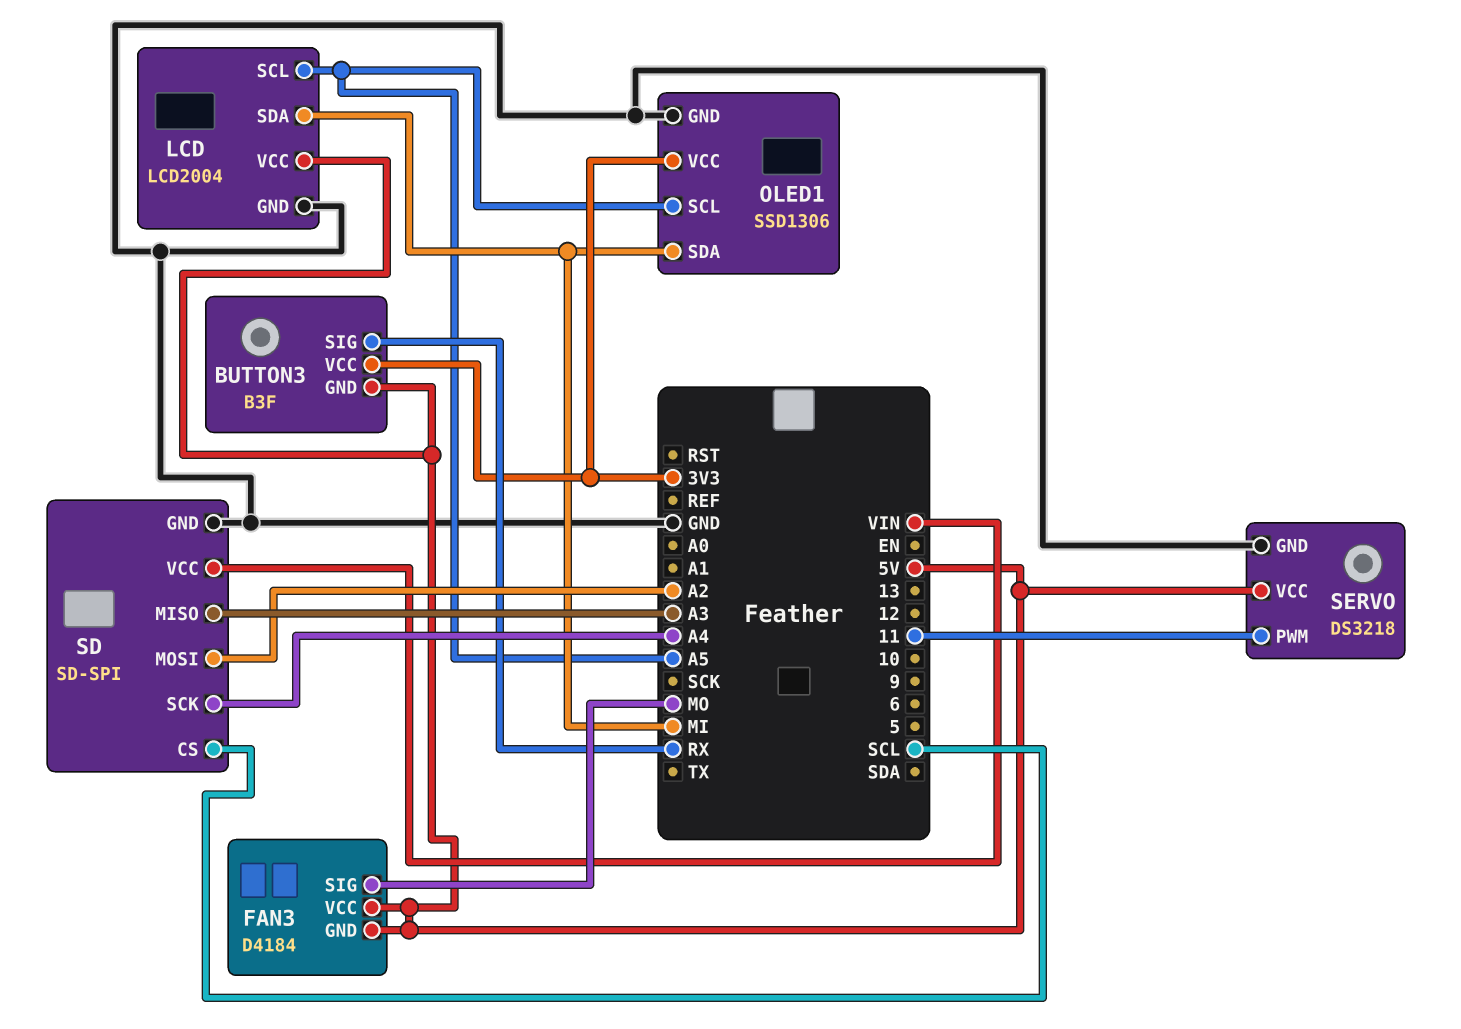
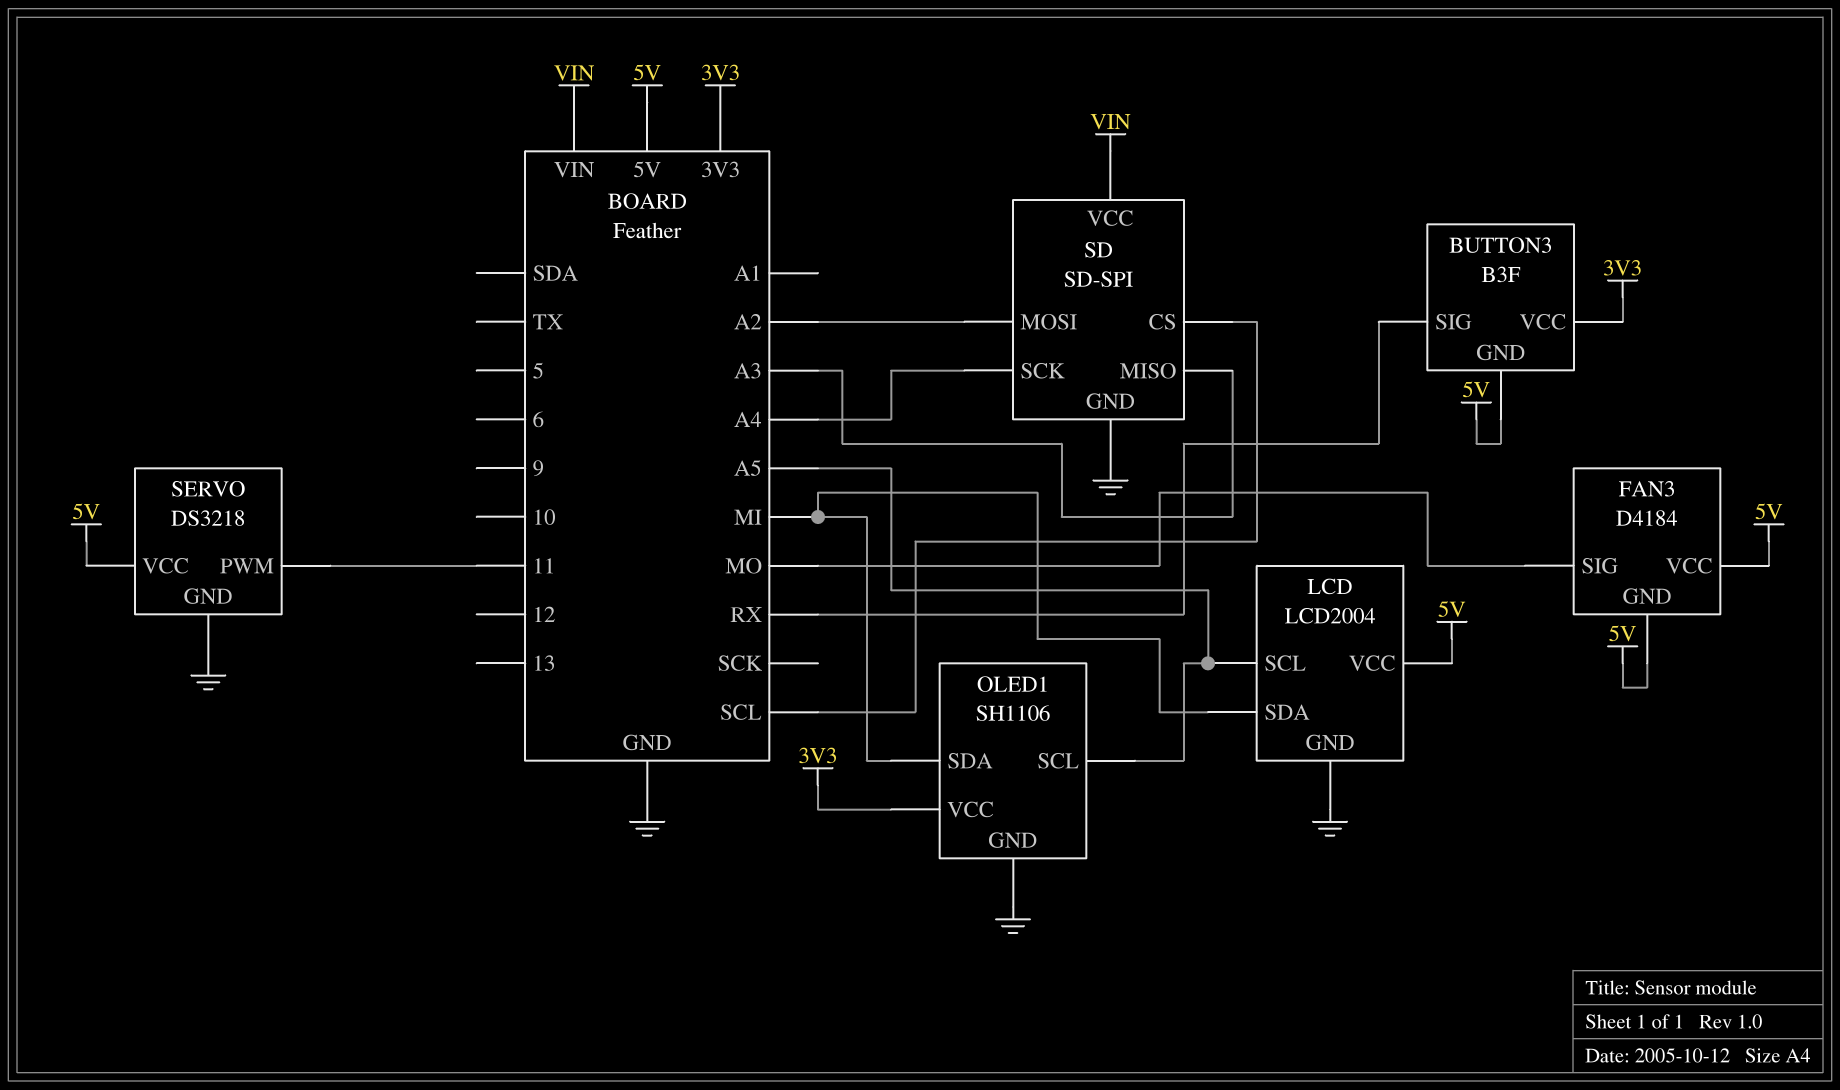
OLED1: SSD1306 -> SH1106

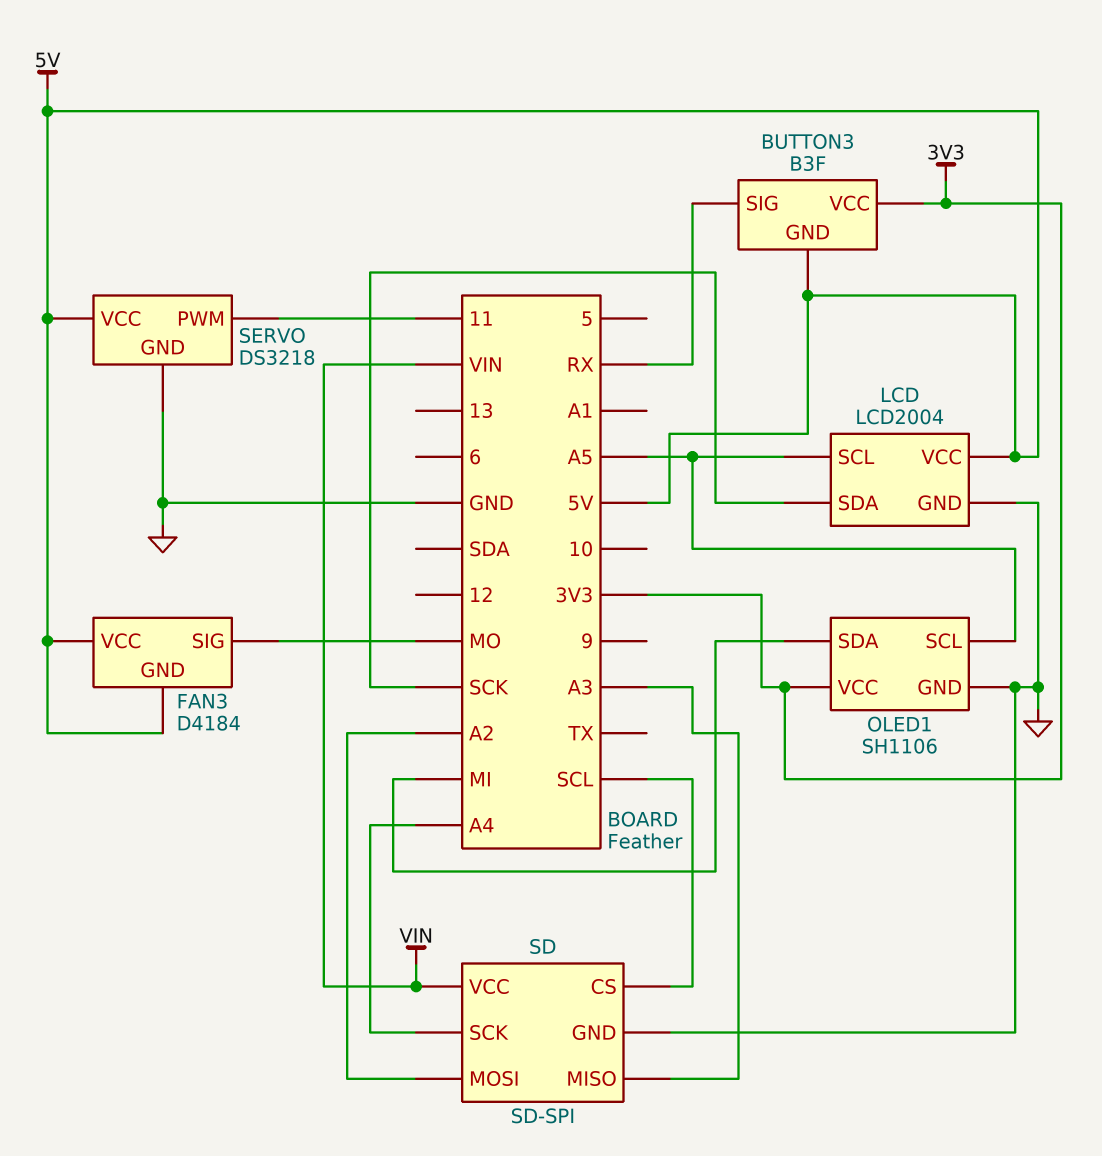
LCD pin SDA: MI -> SCK

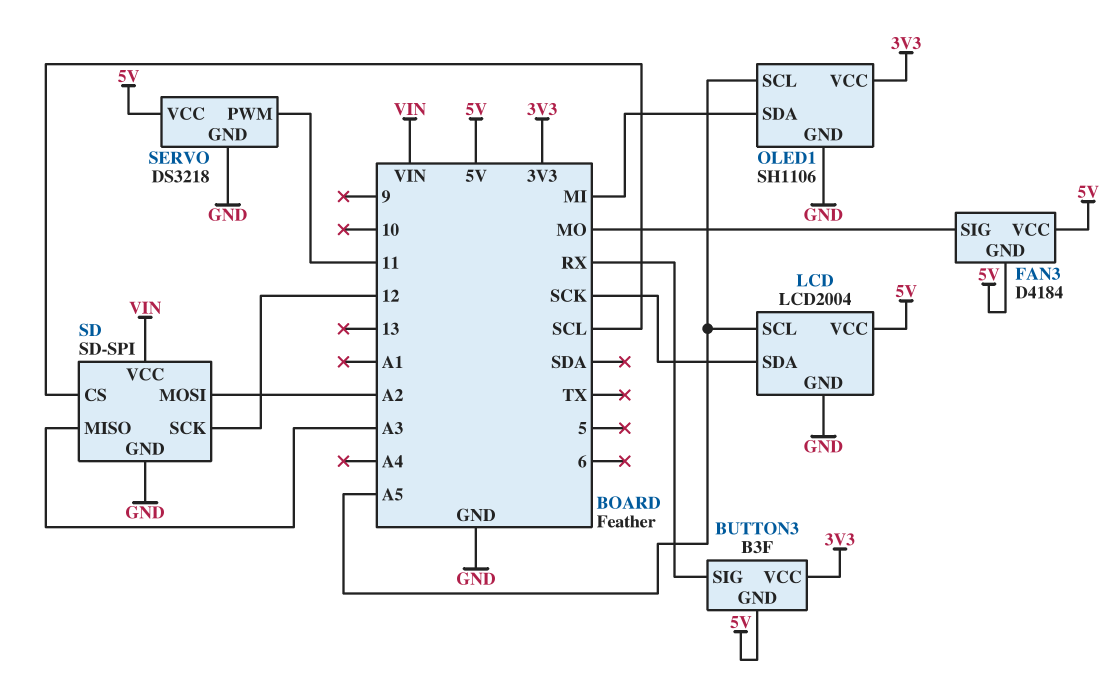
SD pin SCK: A4 -> 12

